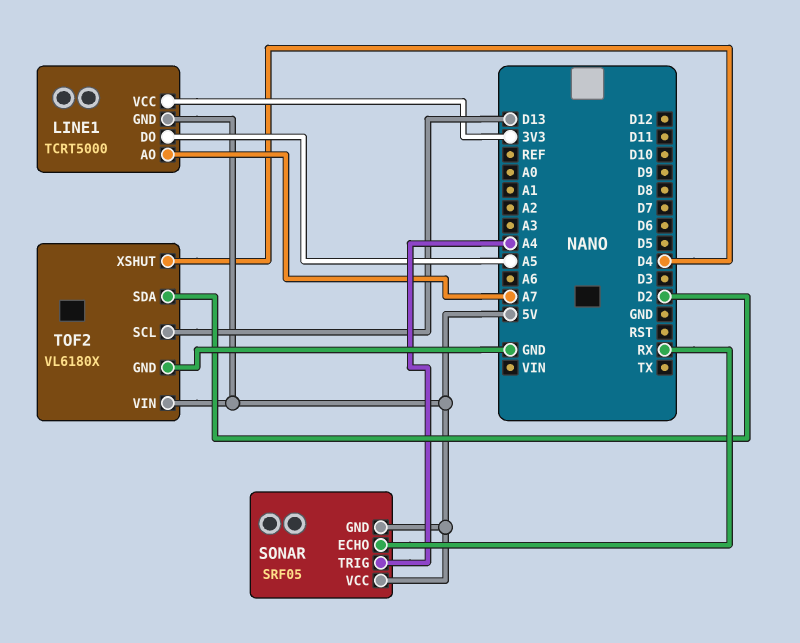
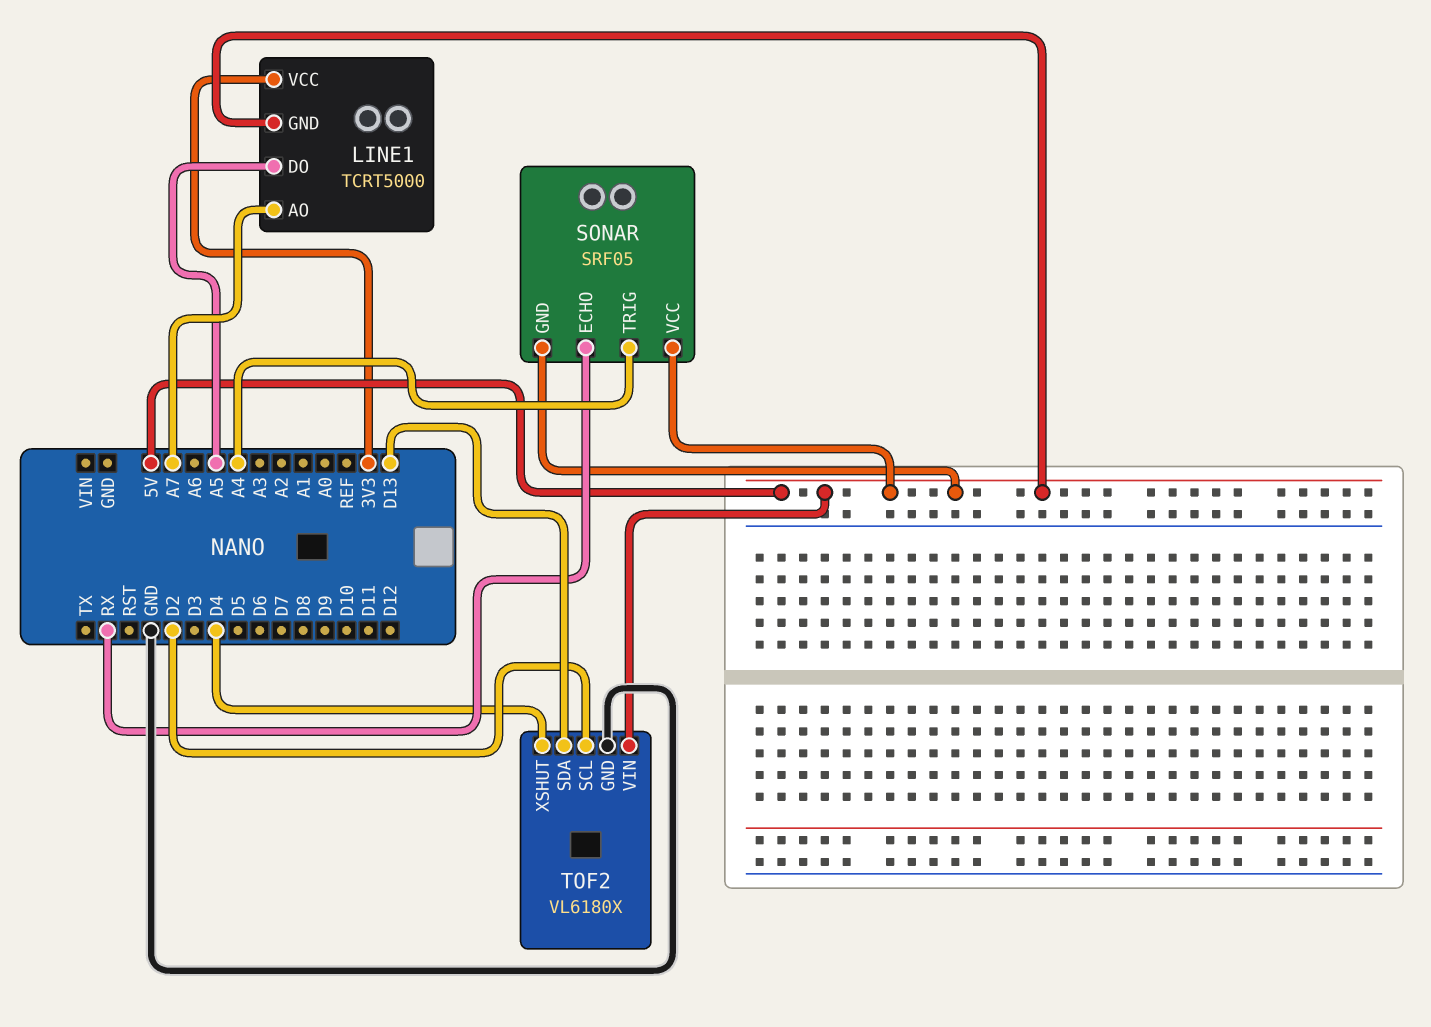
TOF2 pin SCL: D13 -> D2
TOF2 pin SDA: D2 -> D13

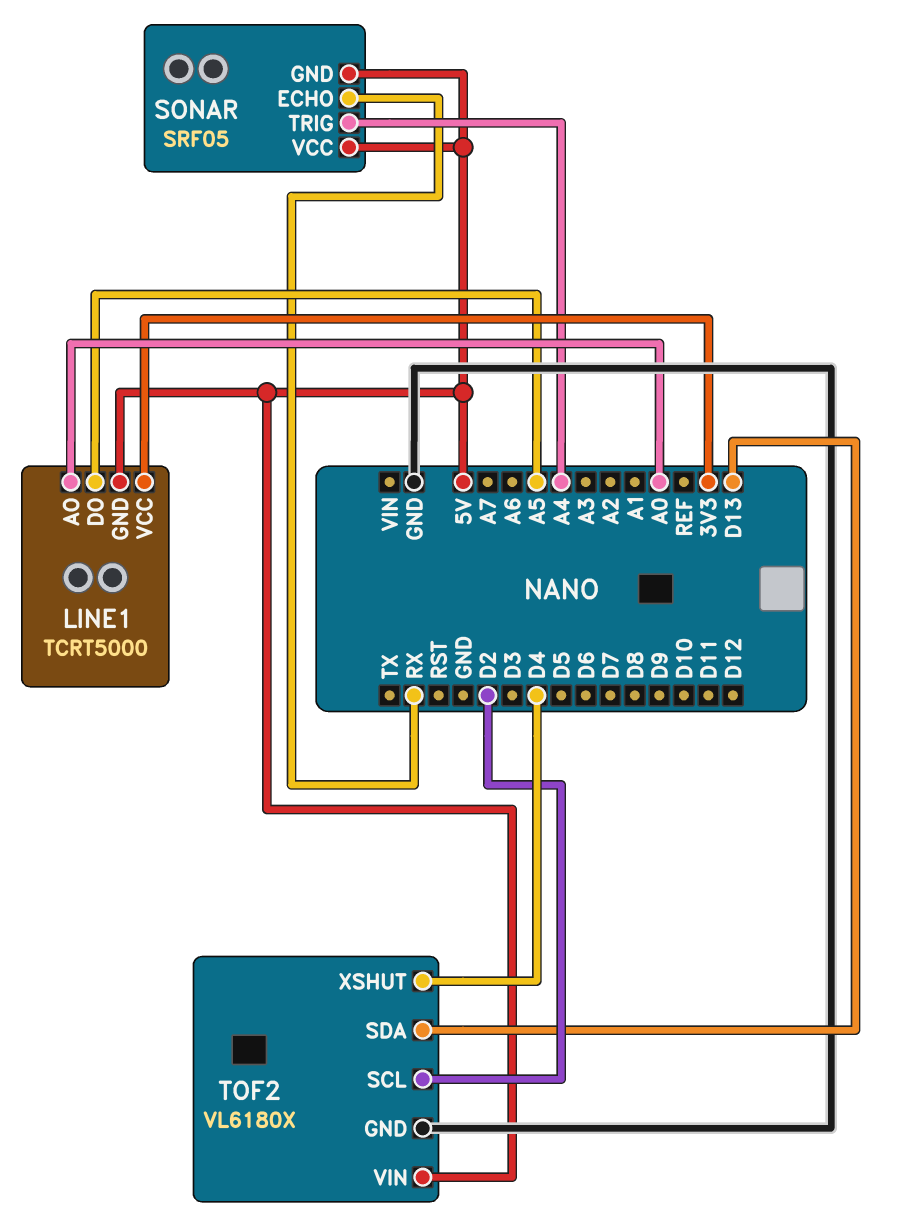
LINE1 pin AO: A7 -> A0

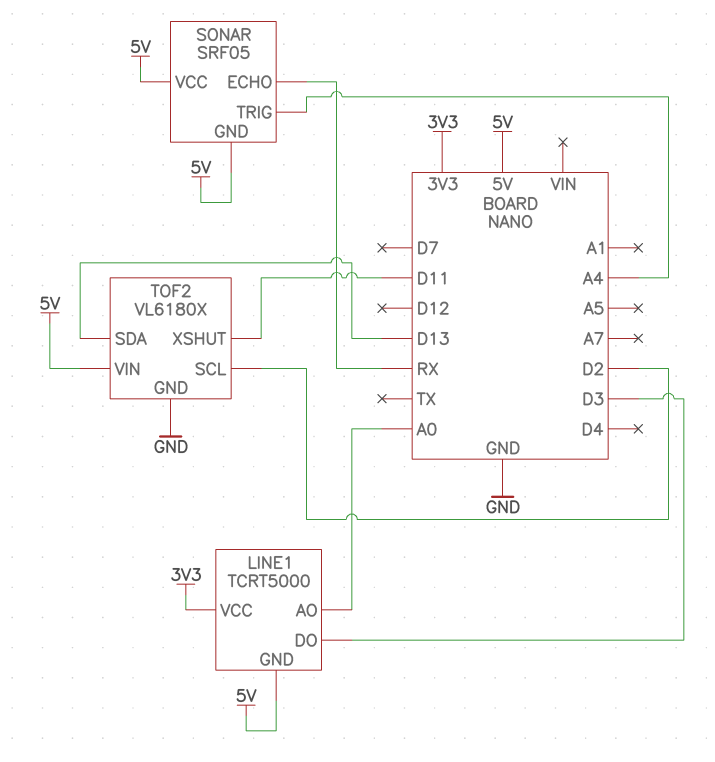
LINE1 pin DO: A5 -> D3
TOF2 pin XSHUT: D4 -> D11

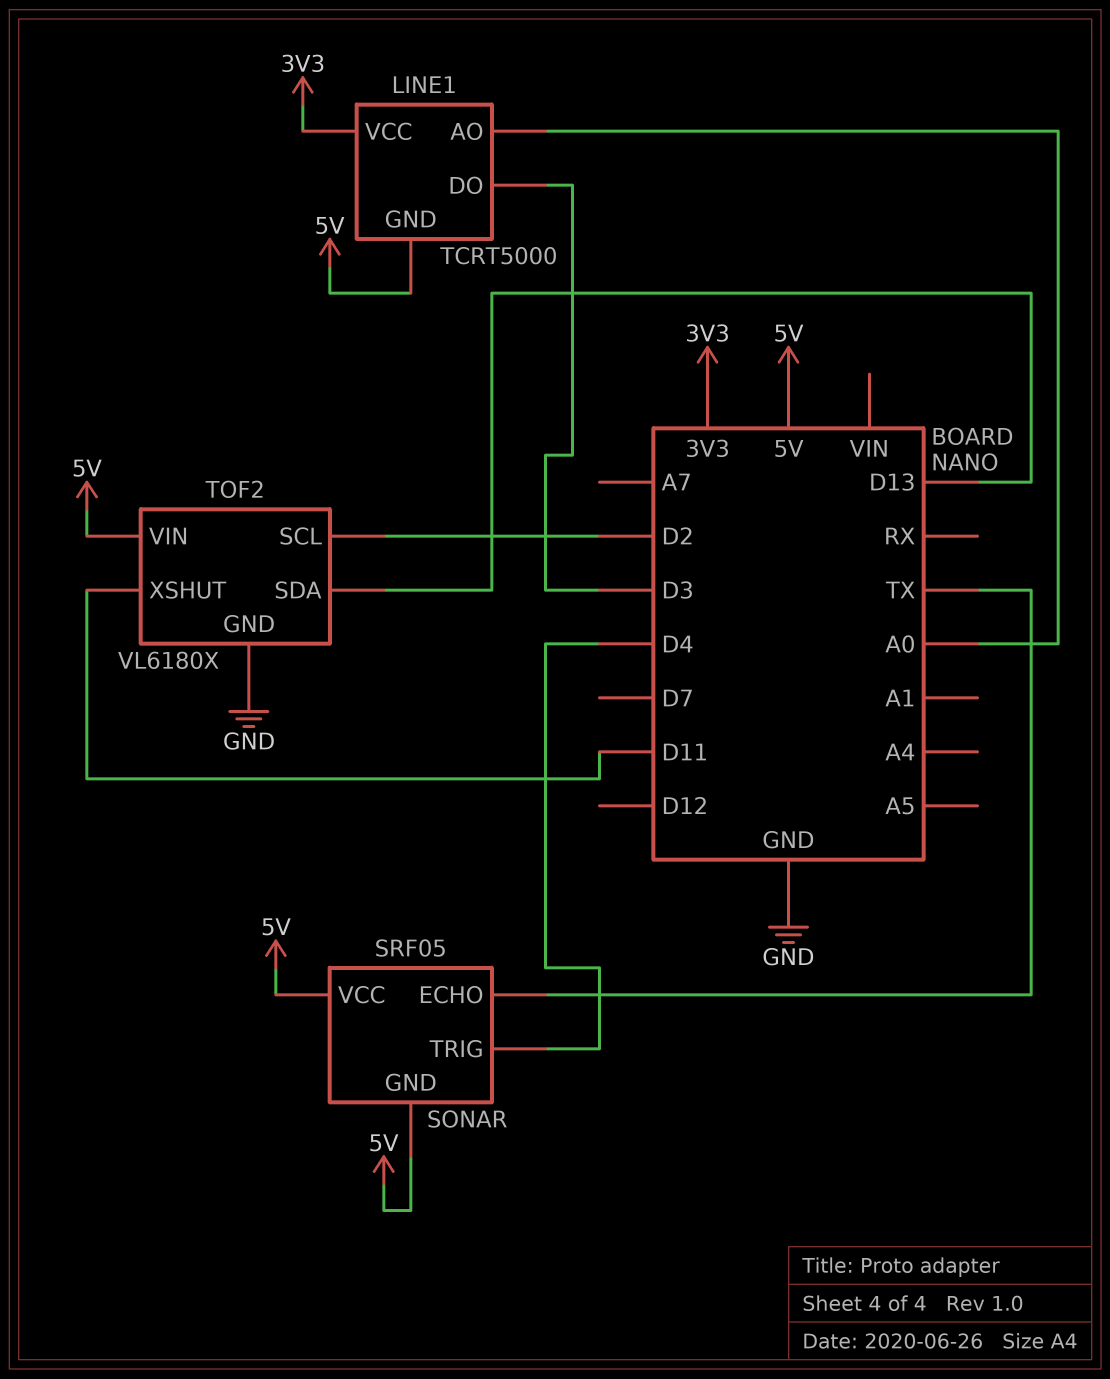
SONAR pin ECHO: RX -> TX
SONAR pin TRIG: A4 -> D4

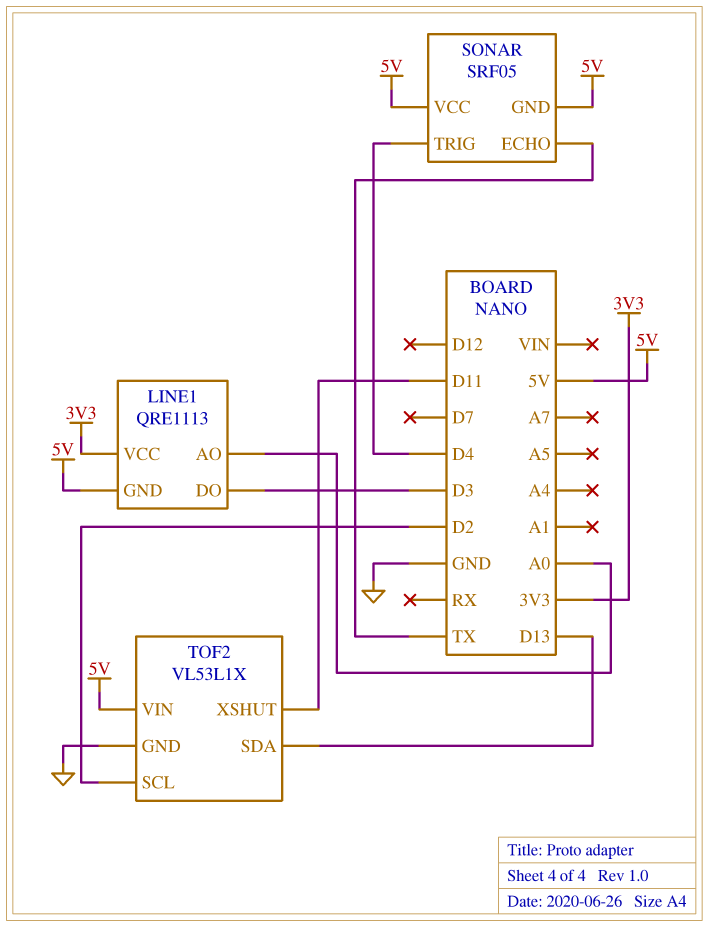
LINE1: TCRT5000 -> QRE1113
TOF2: VL6180X -> VL53L1X

